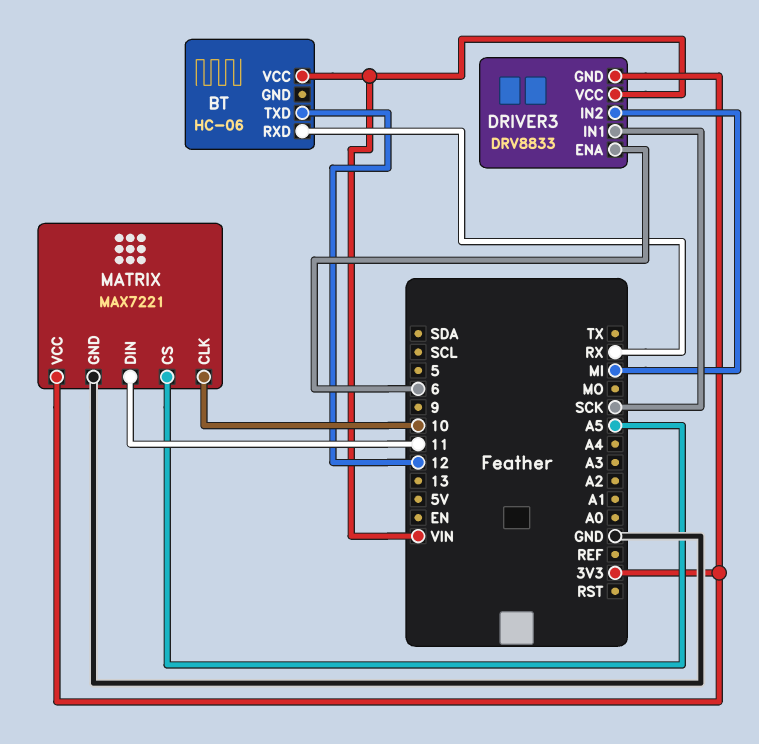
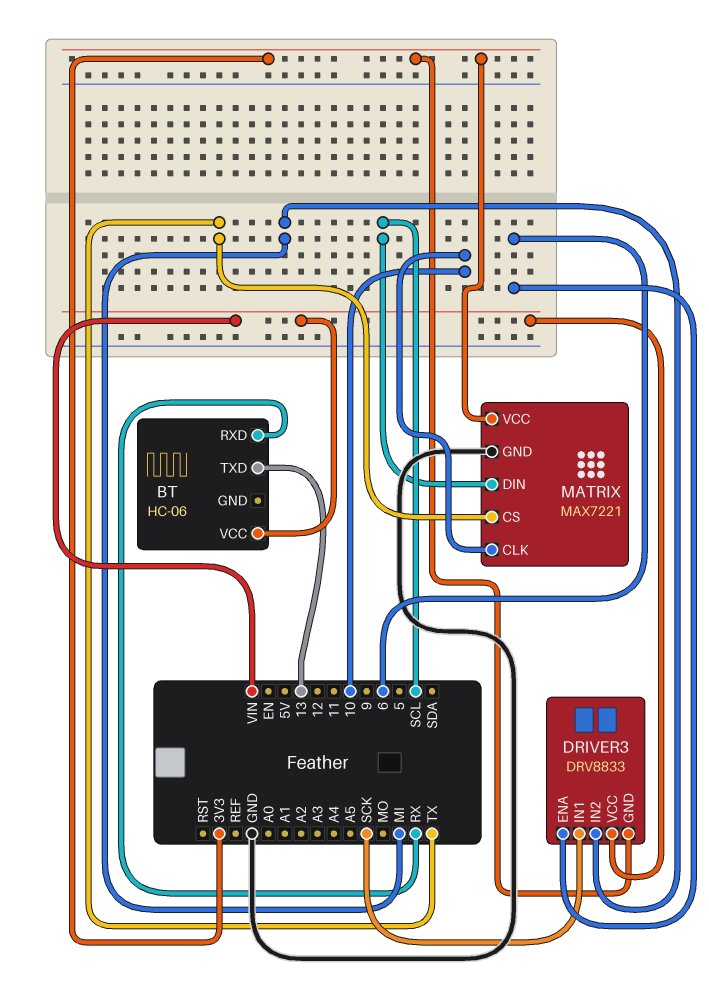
BT pin TXD: 12 -> 13
MATRIX pin CS: A5 -> TX
MATRIX pin DIN: 11 -> SCL

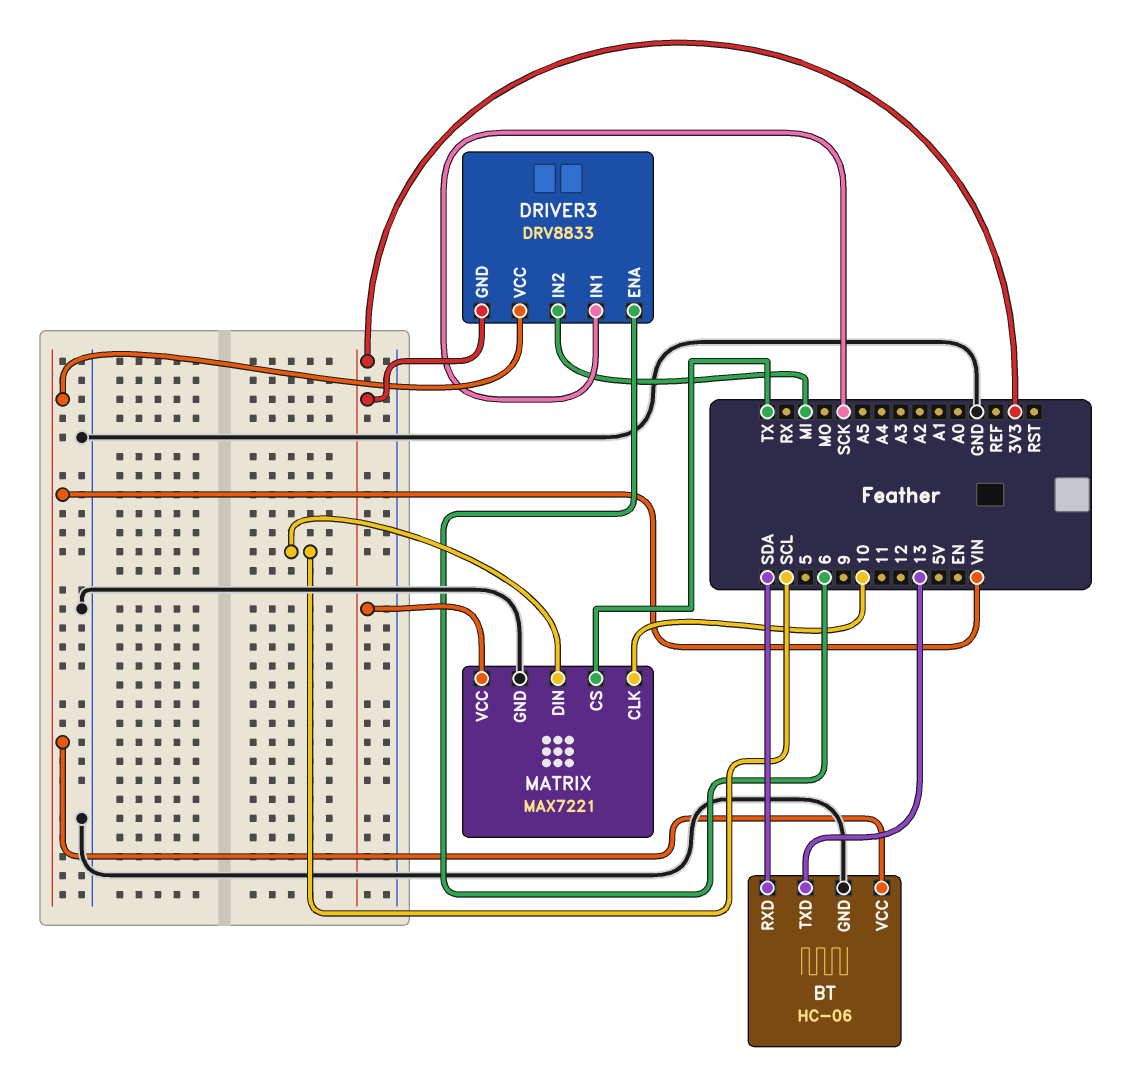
BT pin GND: none -> GND
BT pin RXD: RX -> SDA

